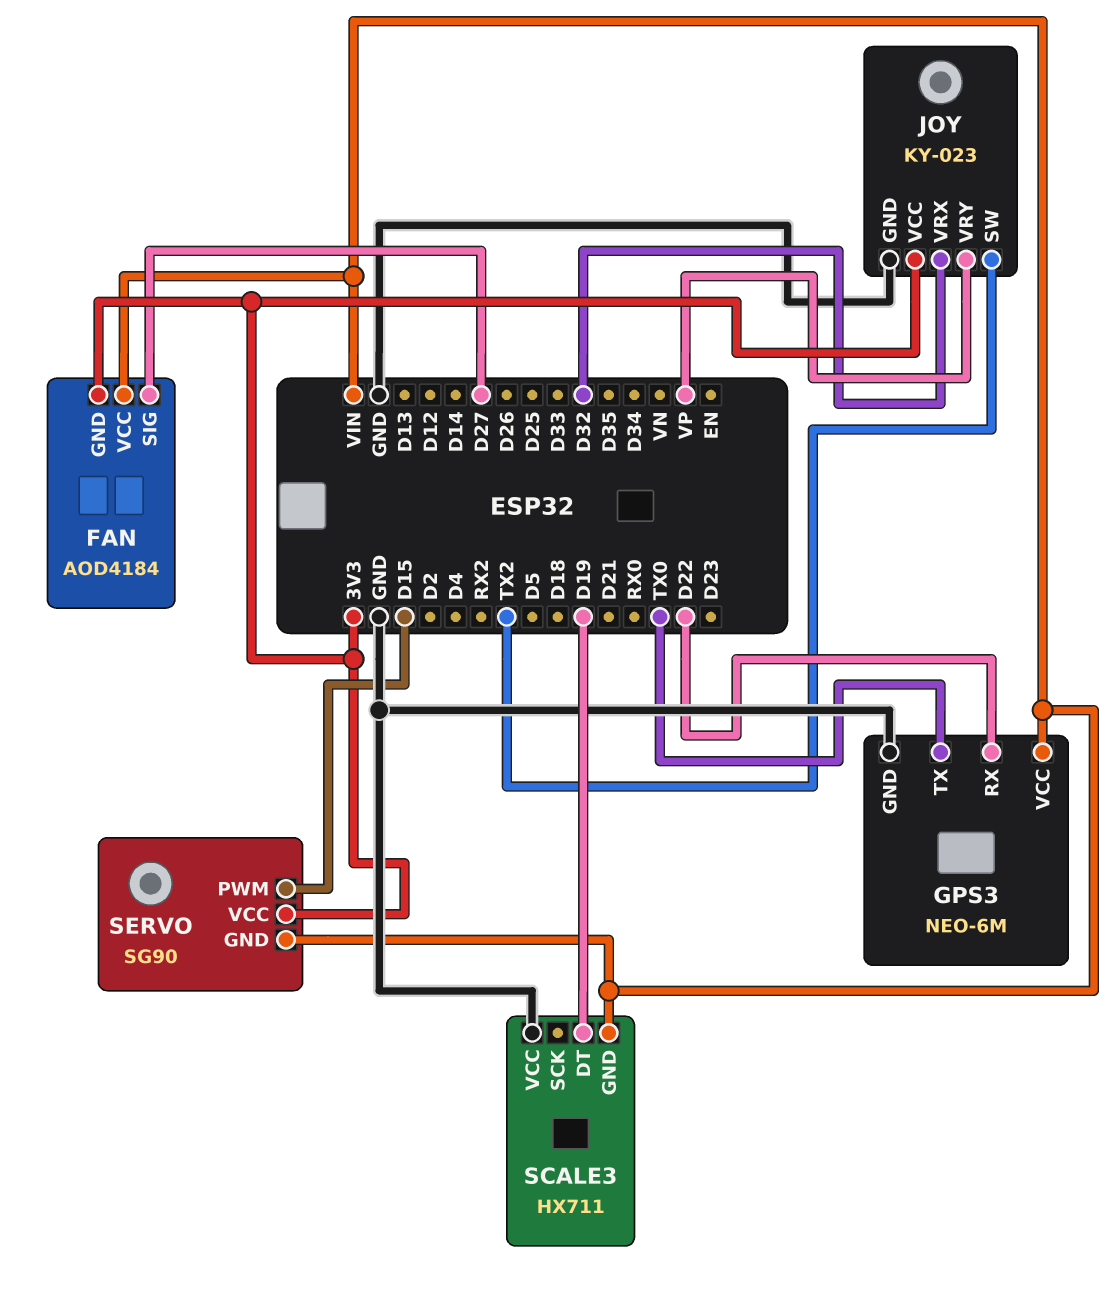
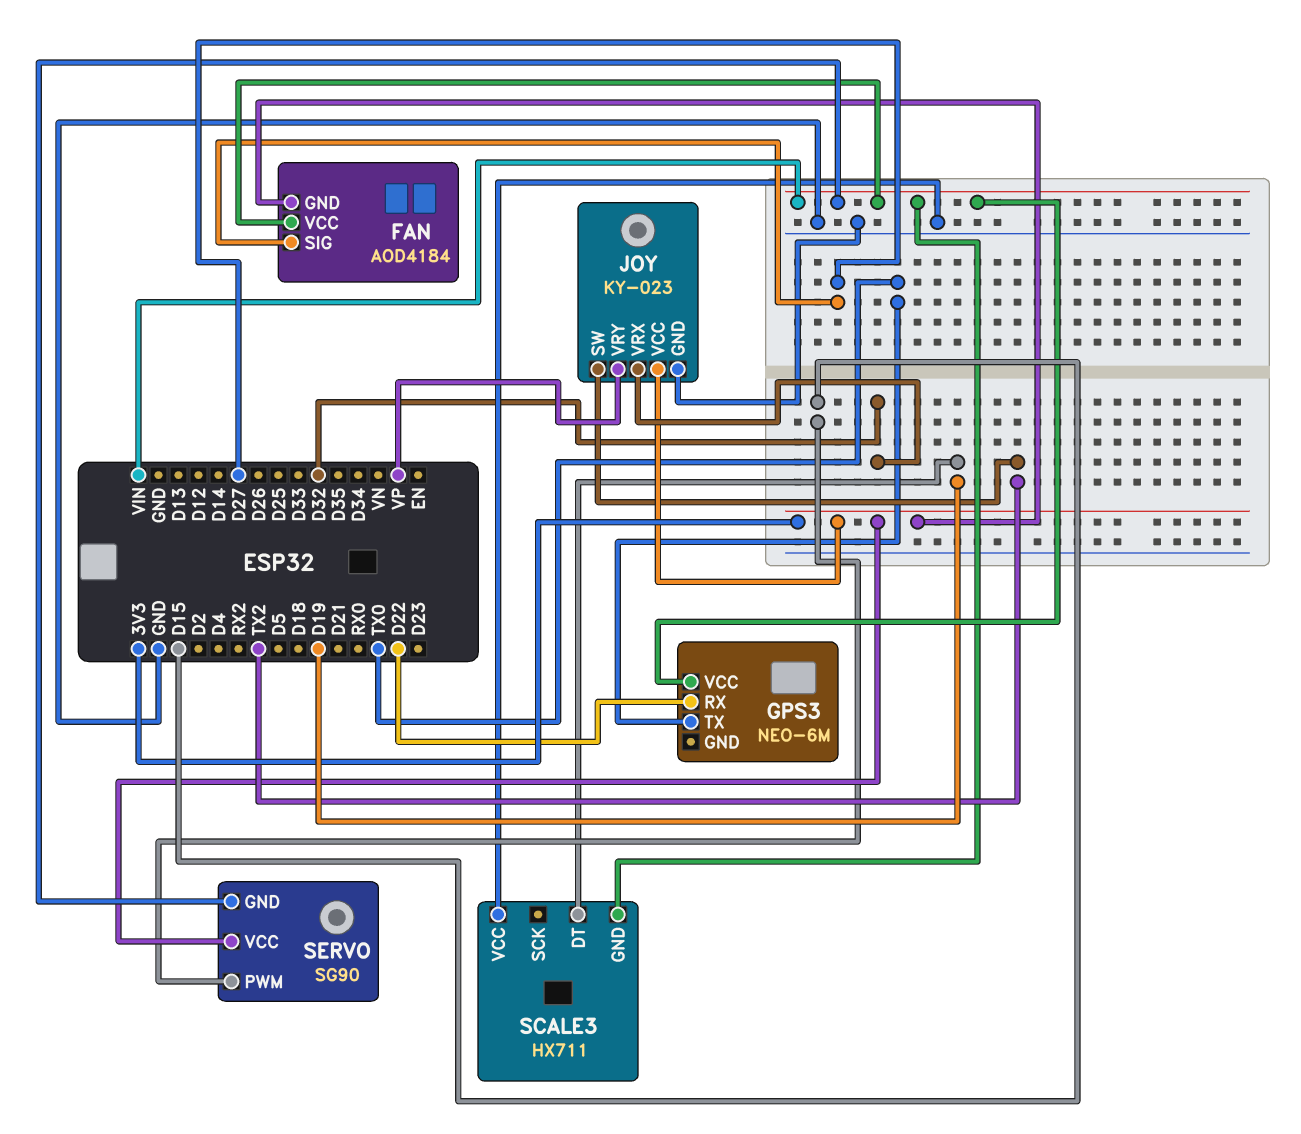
GPS3 pin GND: GND -> none

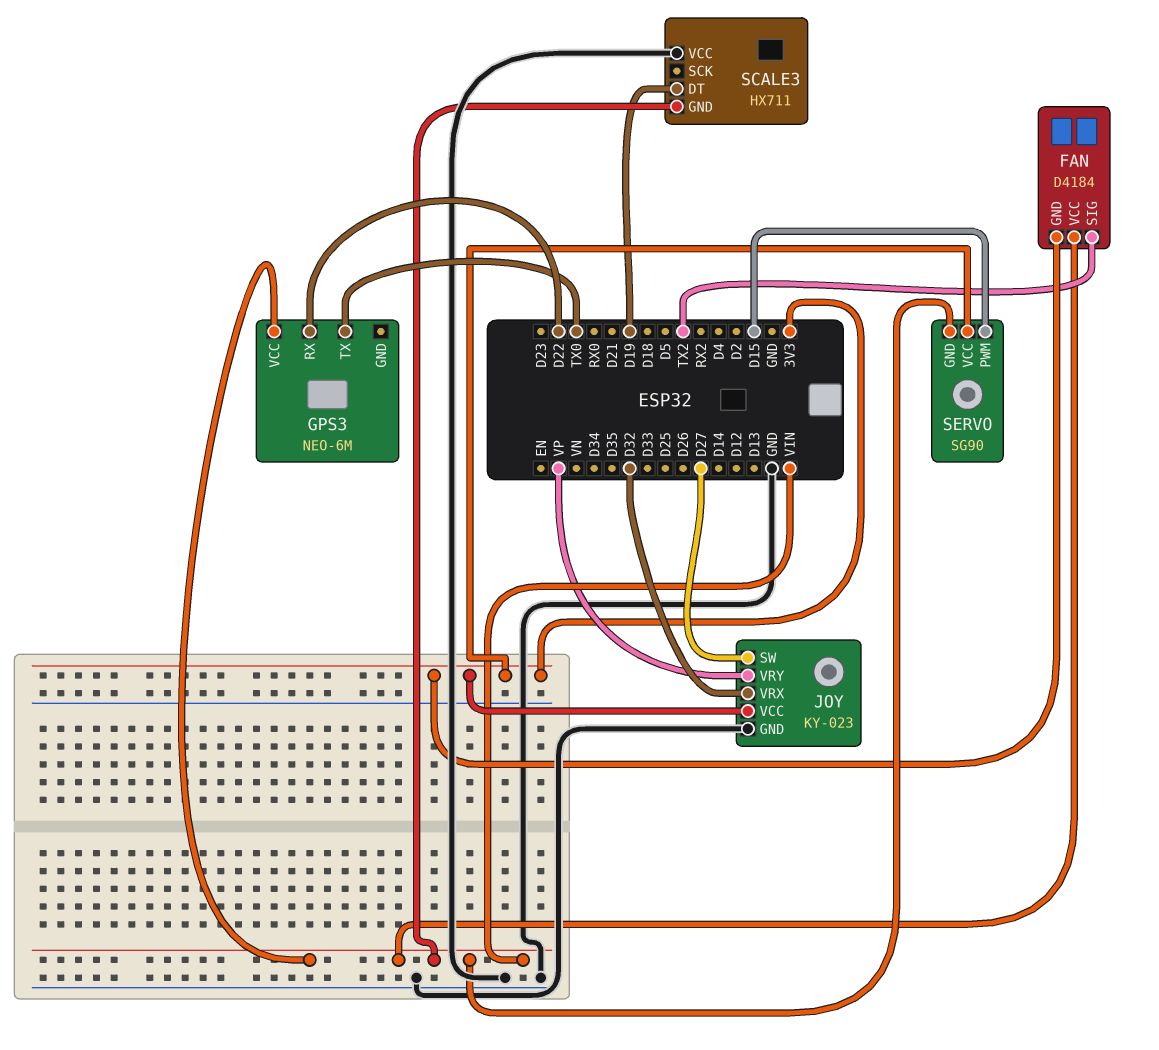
FAN: AOD4184 -> D4184
FAN pin SIG: D27 -> TX2
JOY pin SW: TX2 -> D27

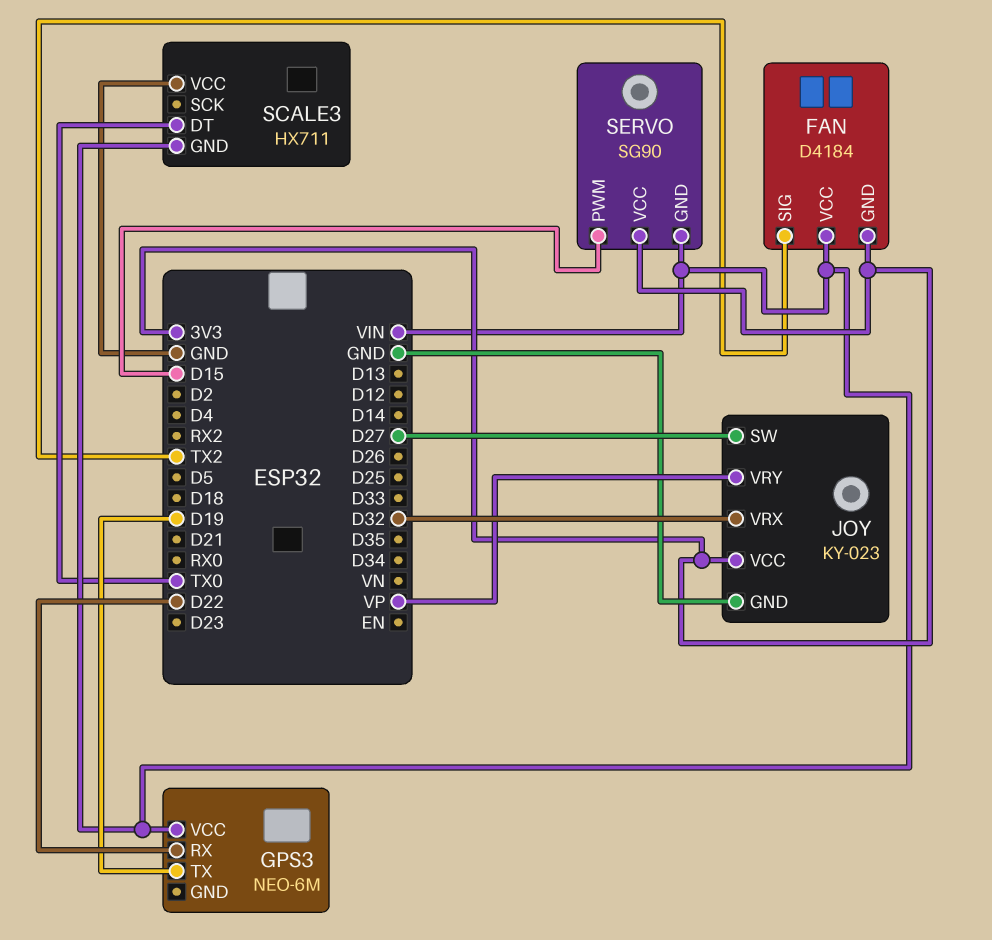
GPS3 pin TX: TX0 -> D19
SCALE3 pin DT: D19 -> TX0

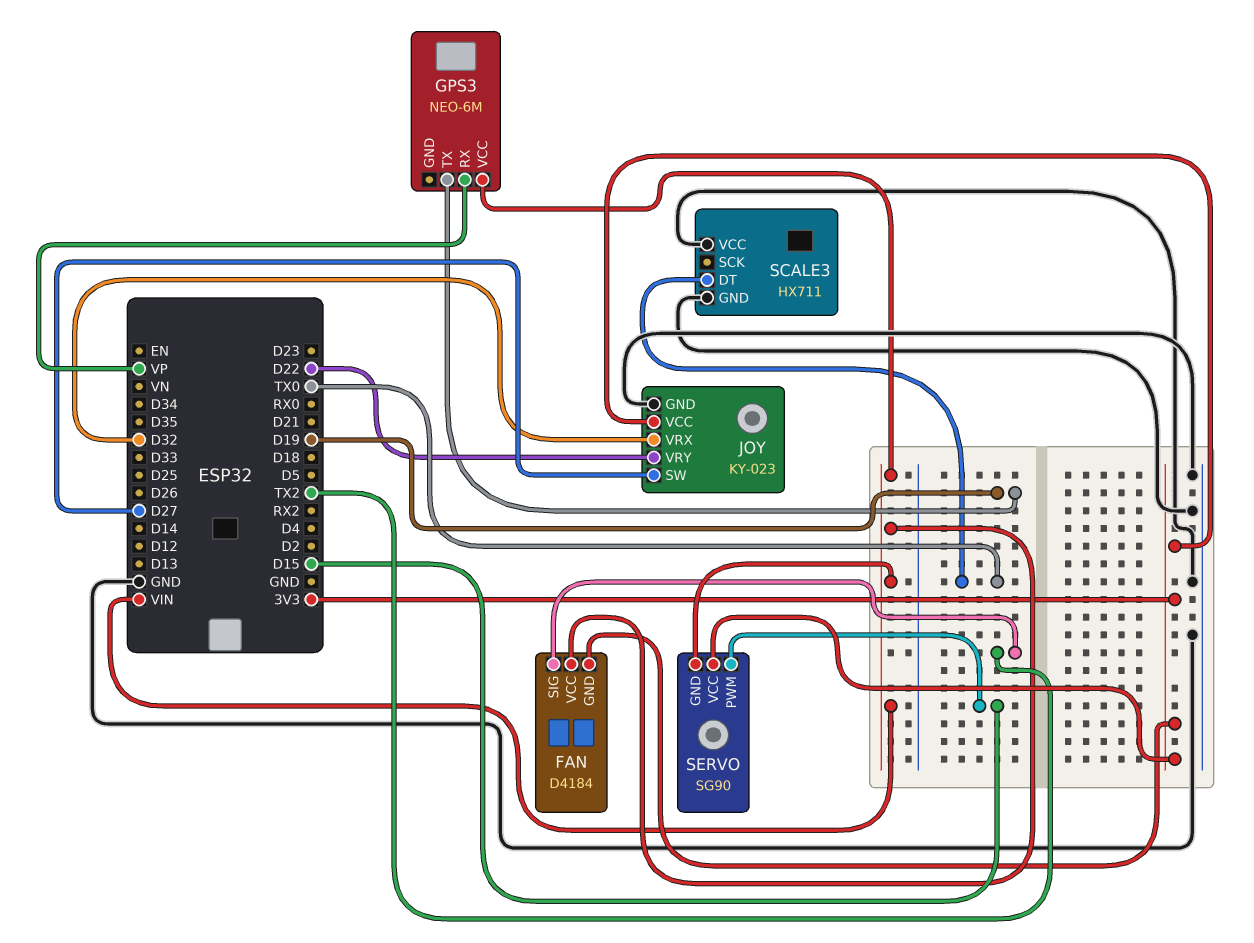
GPS3 pin RX: D22 -> VP
JOY pin VRY: VP -> D22
SCALE3 pin GND: VIN -> GND

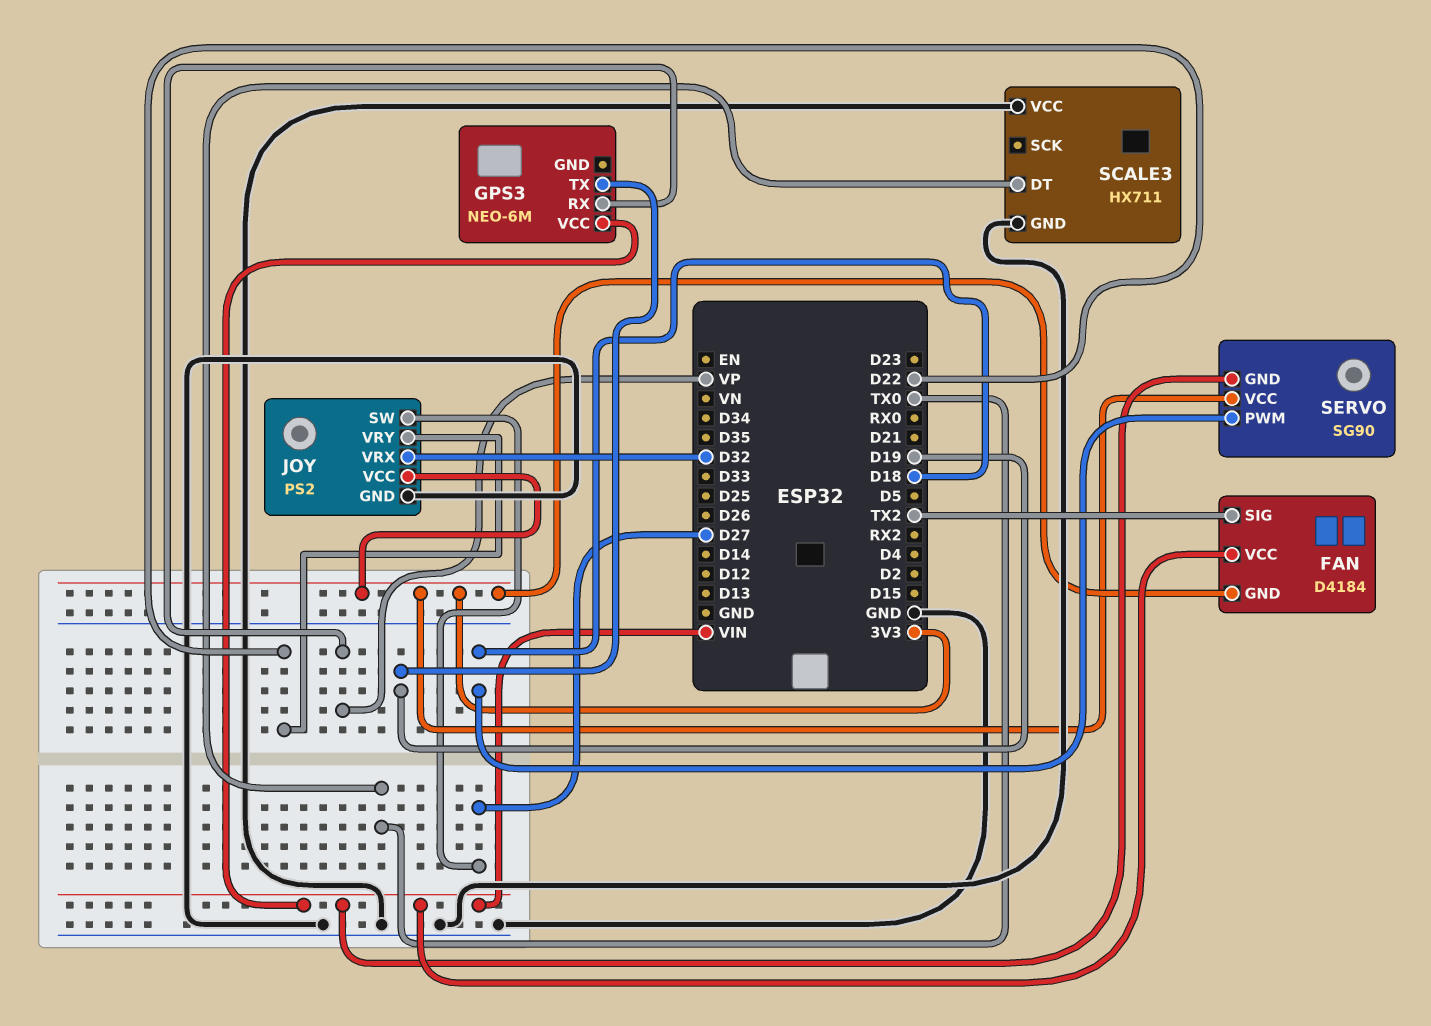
JOY: KY-023 -> PS2
SERVO pin PWM: D15 -> D18

